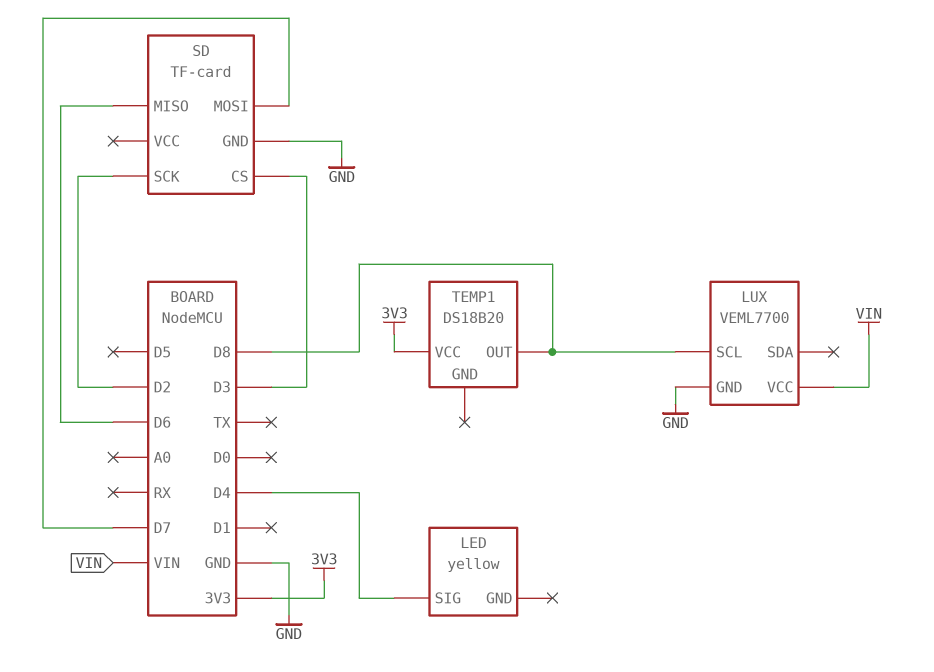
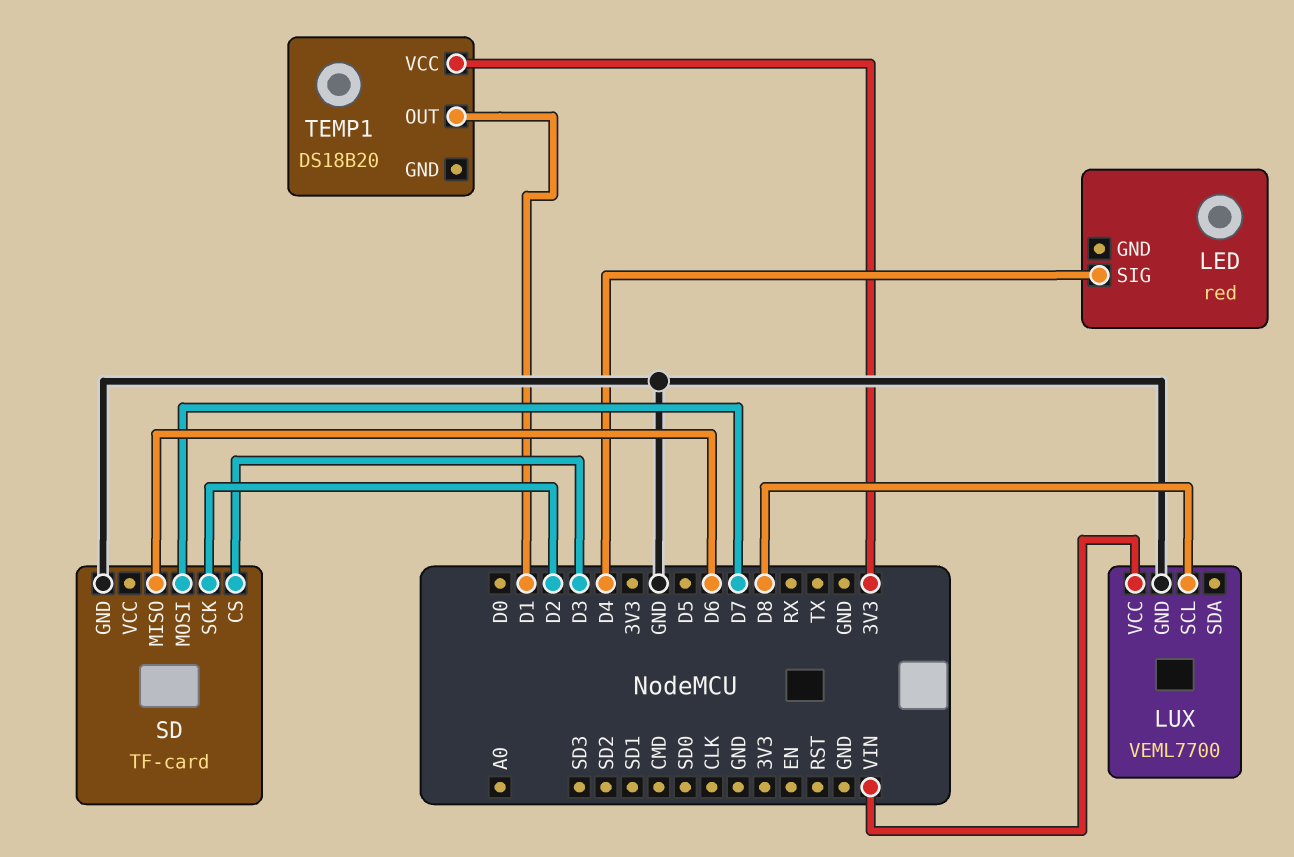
LED: yellow -> red
TEMP1 pin OUT: D8 -> D1

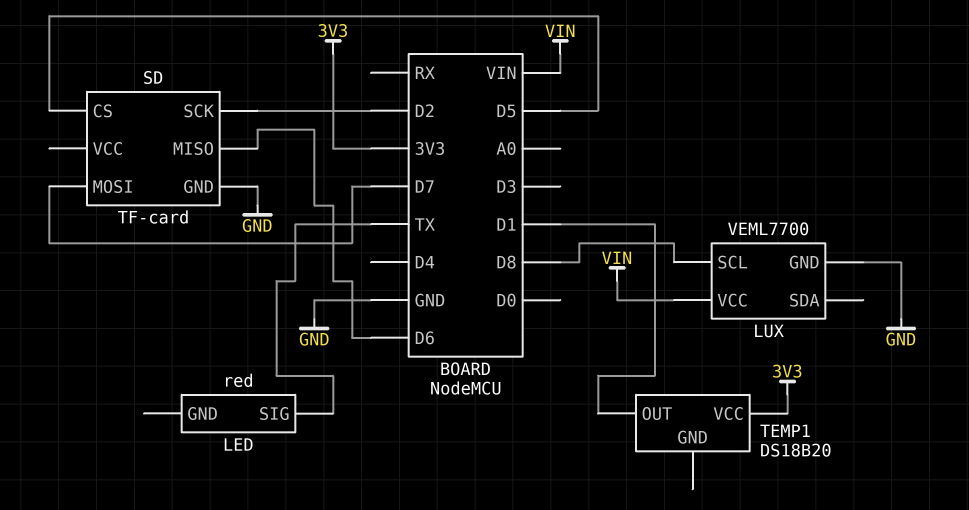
LED pin SIG: D4 -> TX
SD pin CS: D3 -> D5

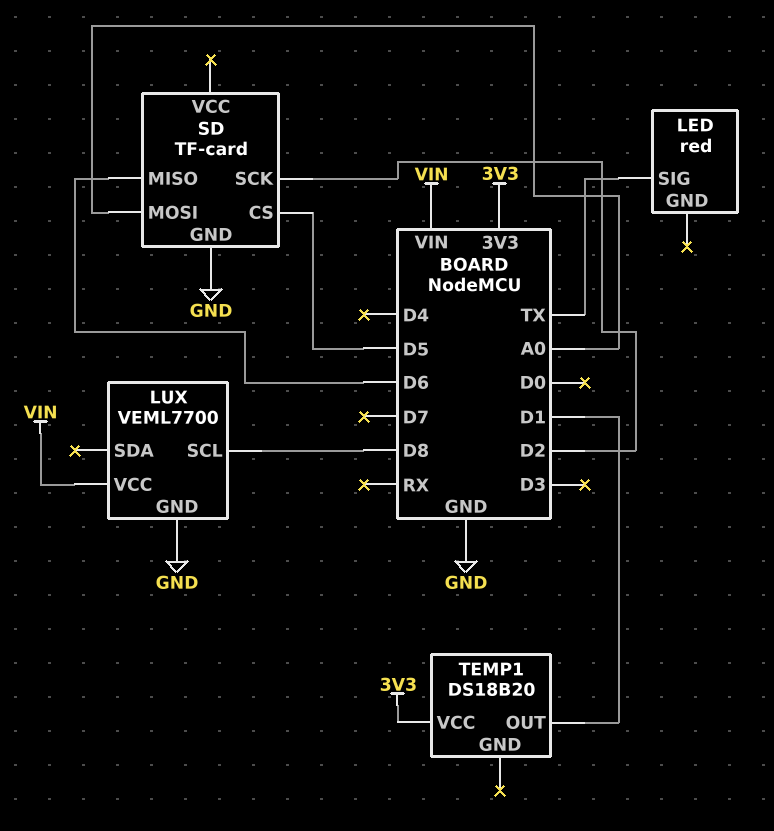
SD pin MOSI: D7 -> A0

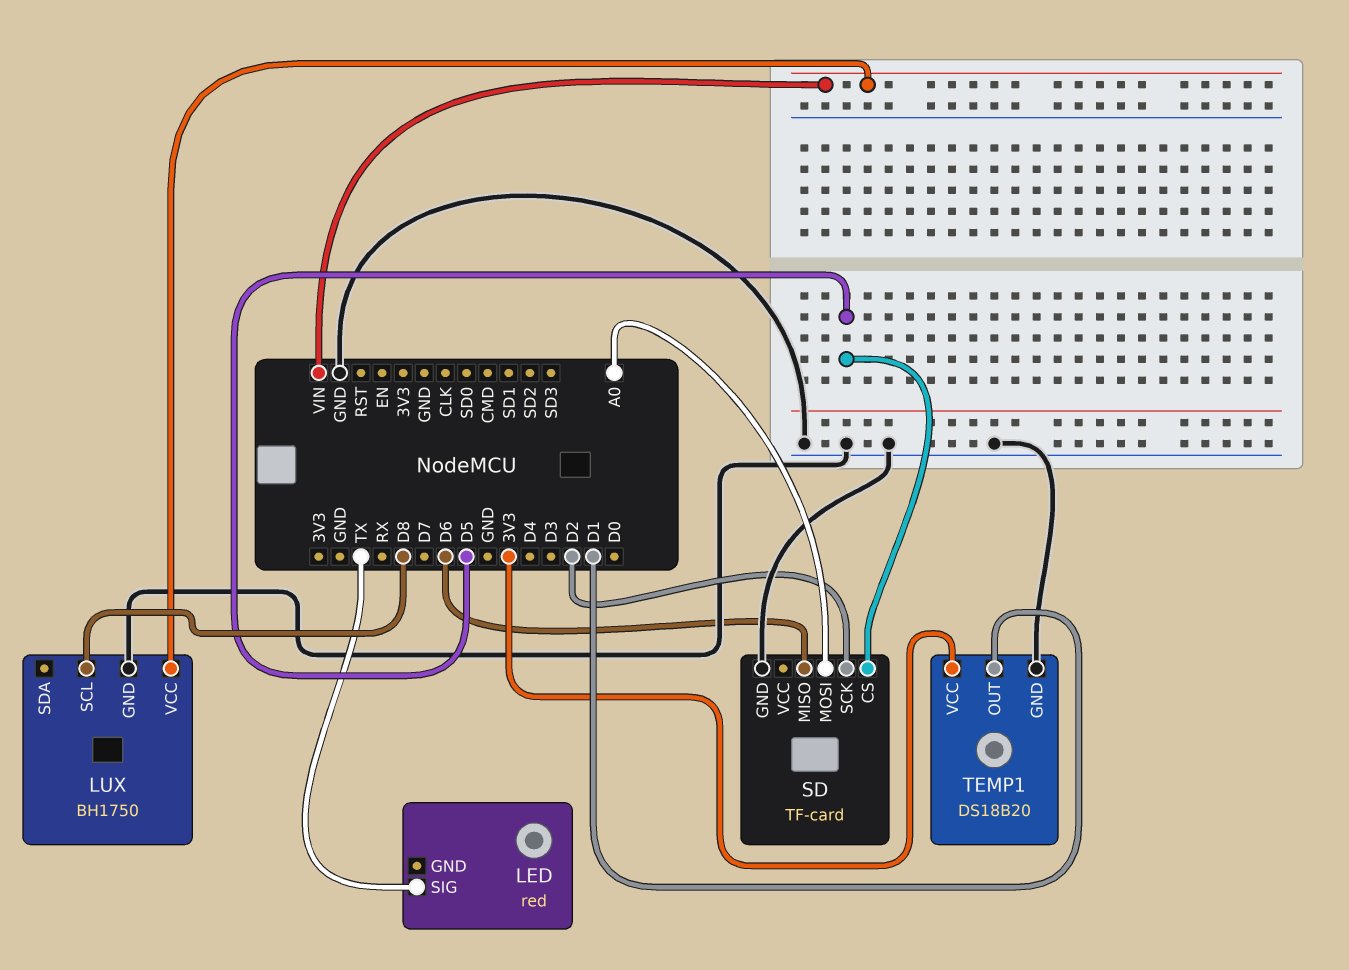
LUX: VEML7700 -> BH1750
TEMP1 pin GND: none -> GND

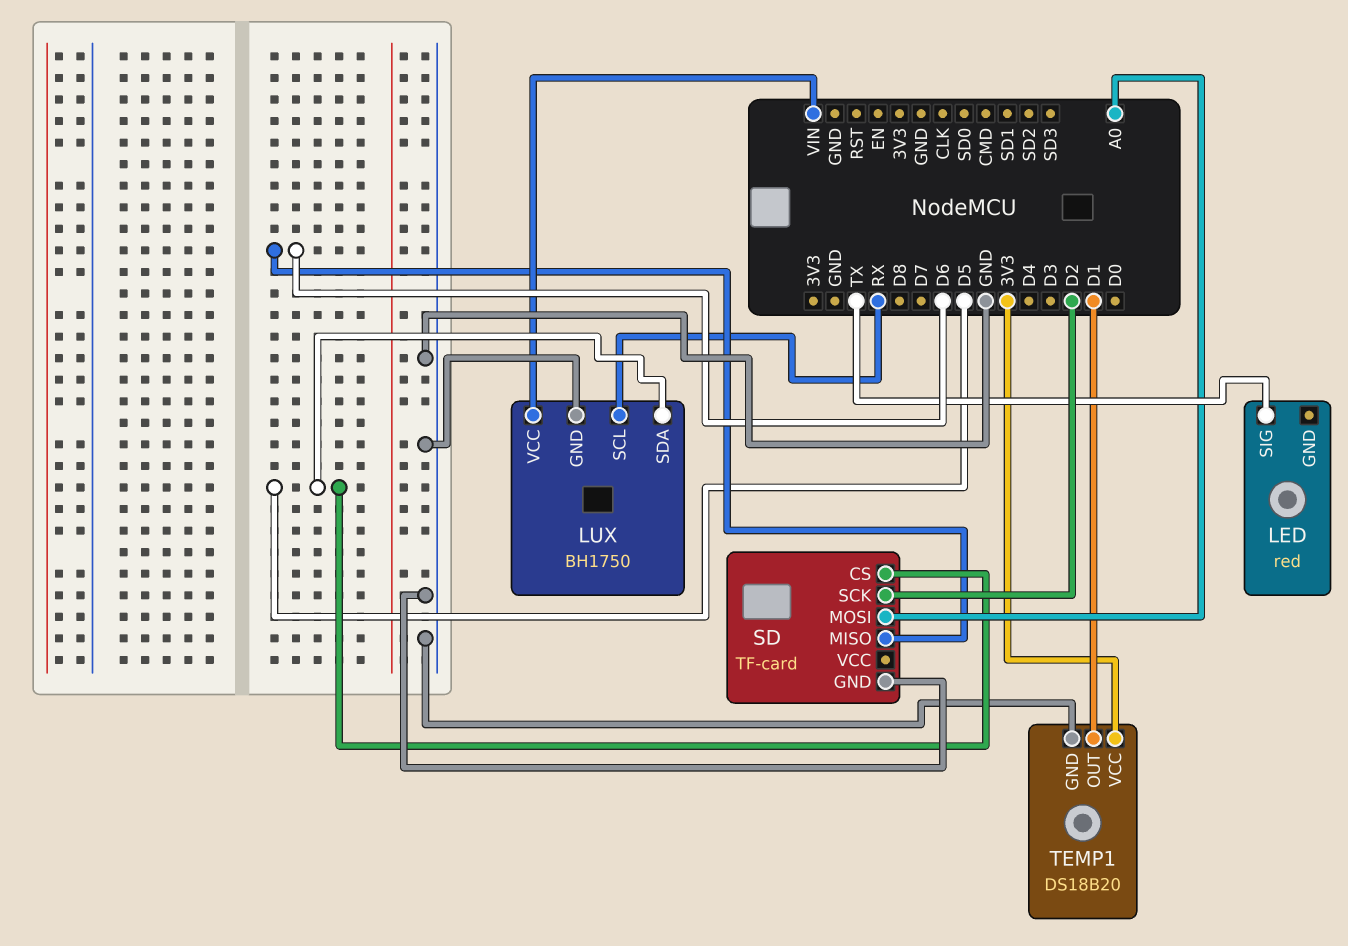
LUX pin SCL: D8 -> RX
LUX pin SDA: none -> D5

